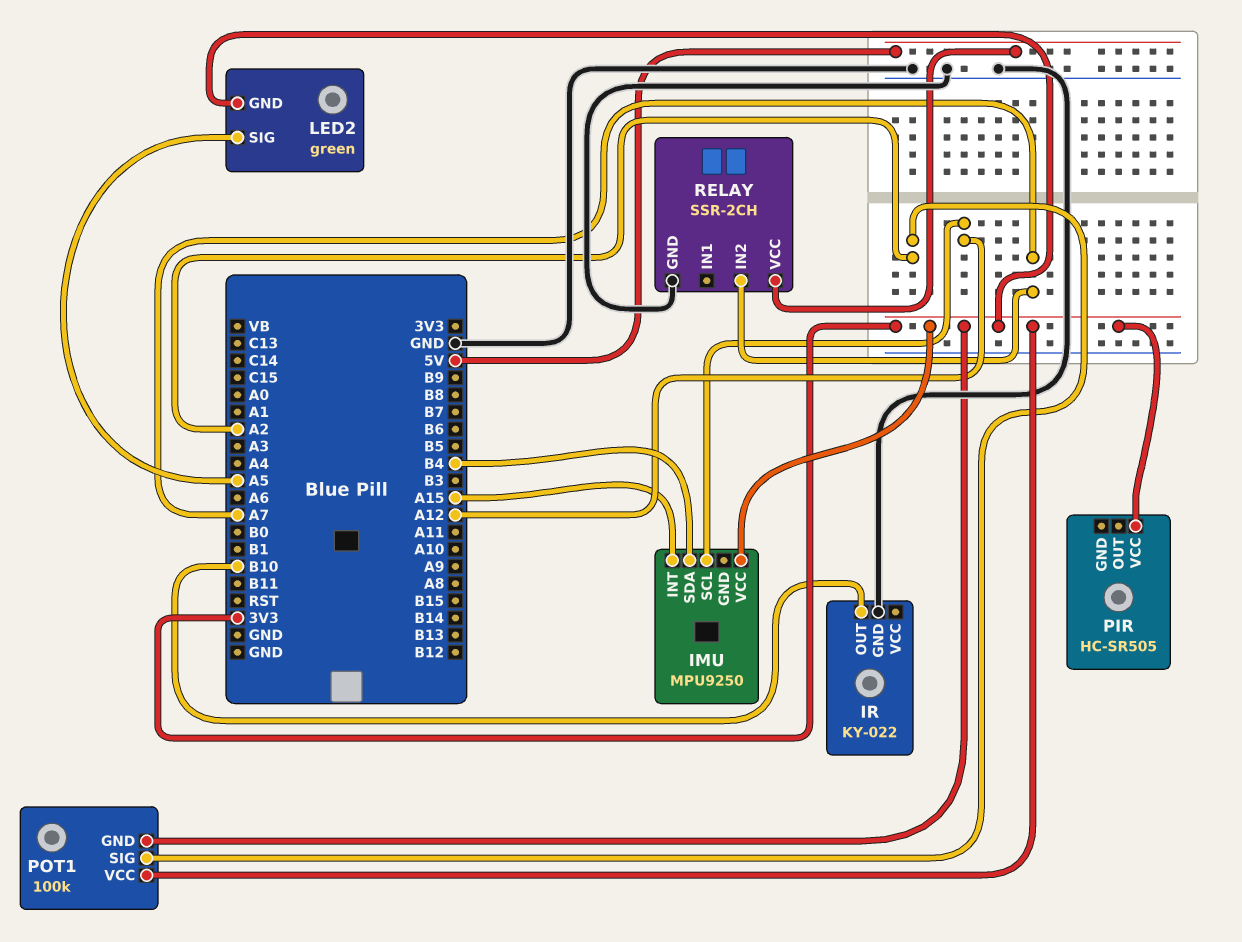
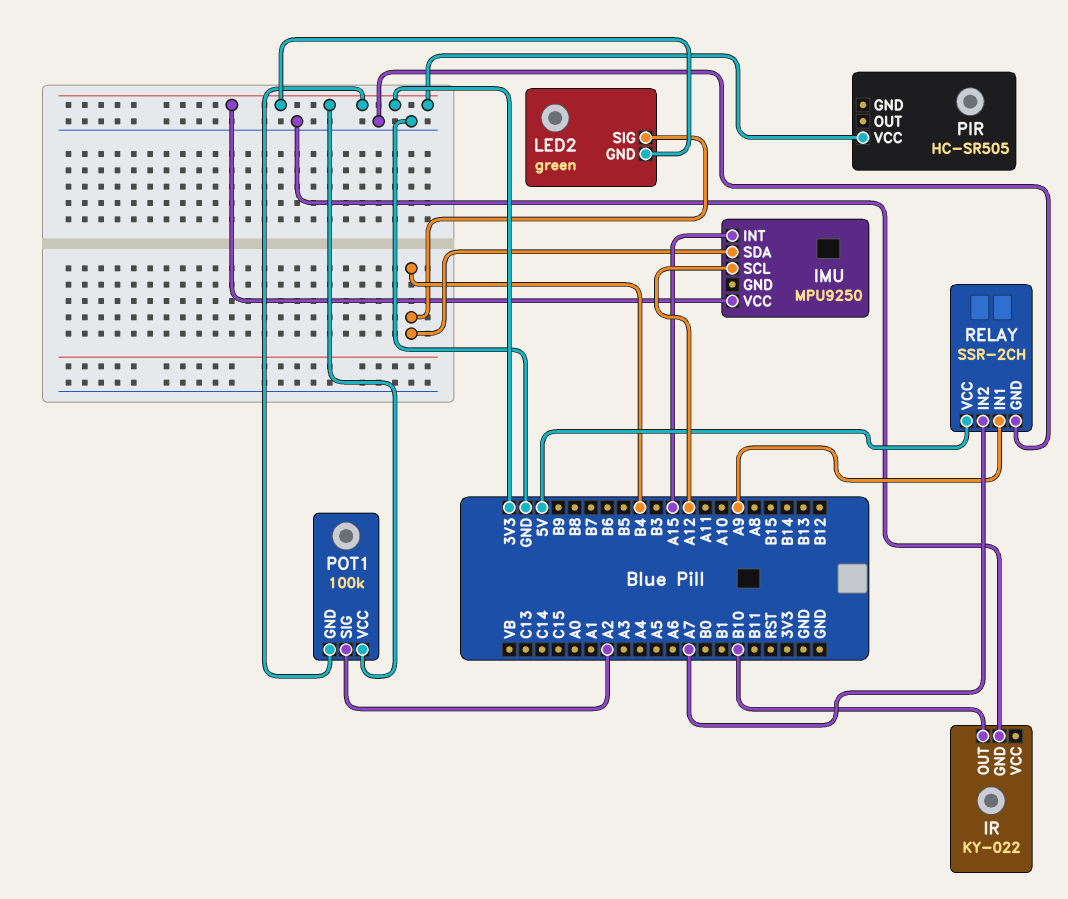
LED2 pin SIG: A5 -> B4
RELAY pin IN1: none -> A9

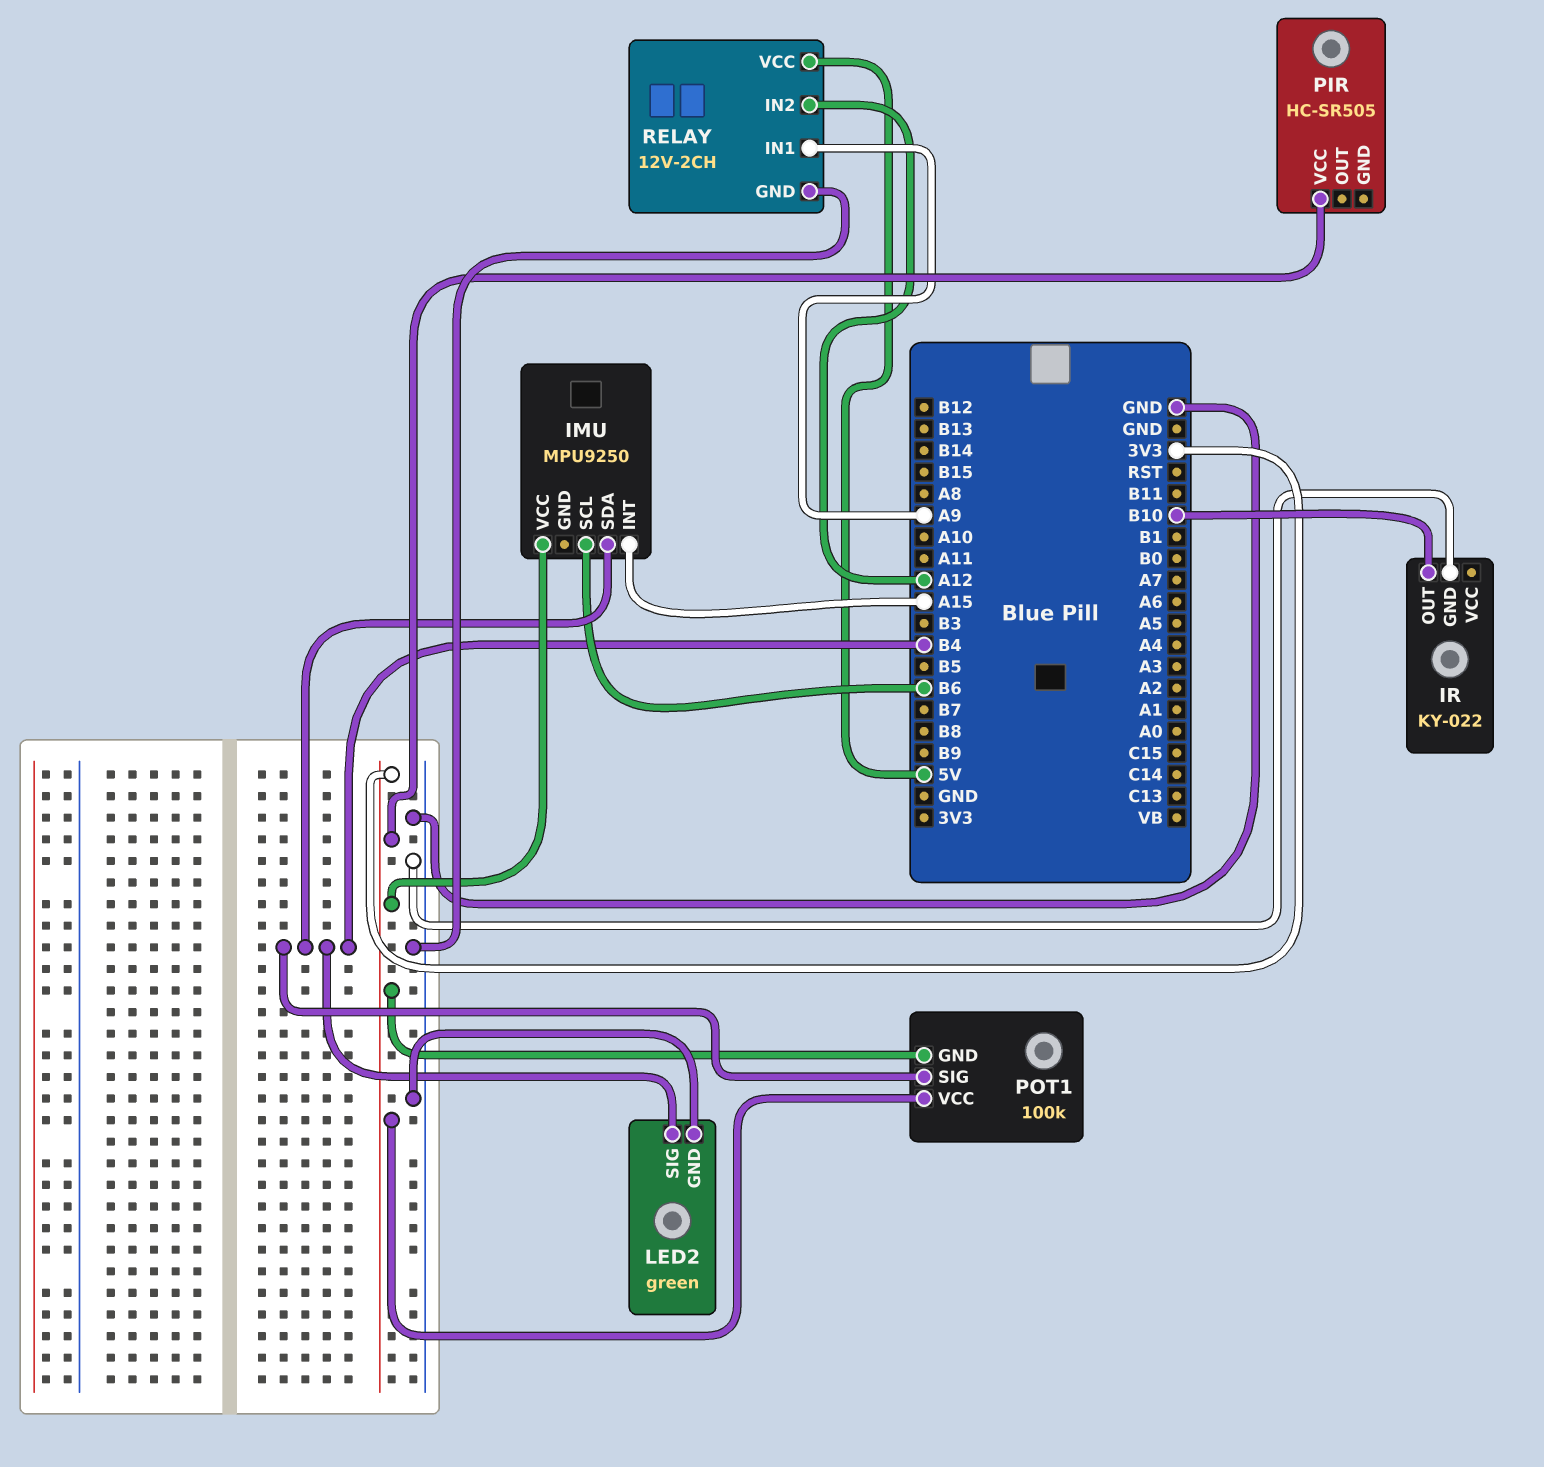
IMU pin SCL: A12 -> B6
LED2 pin GND: 3V3 -> GND
POT1 pin SIG: A2 -> B4
RELAY: SSR-2CH -> 12V-2CH
RELAY pin IN2: A7 -> A12

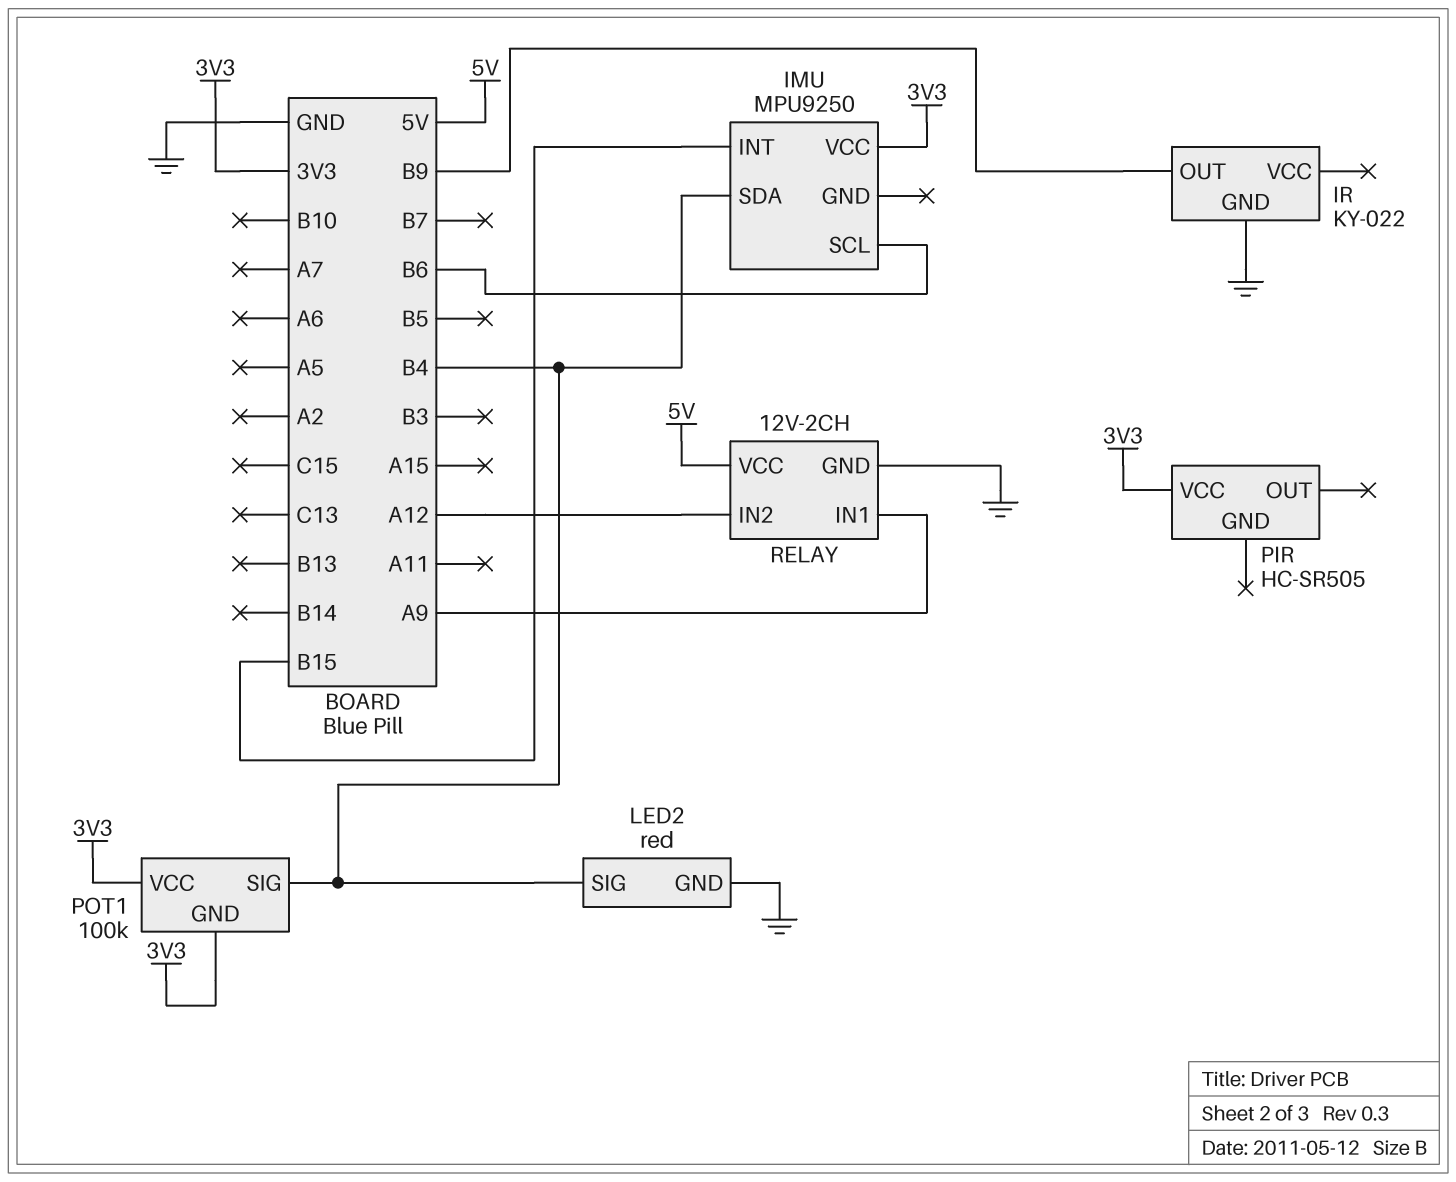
IMU pin INT: A15 -> B15
IR pin OUT: B10 -> B9
LED2: green -> red

